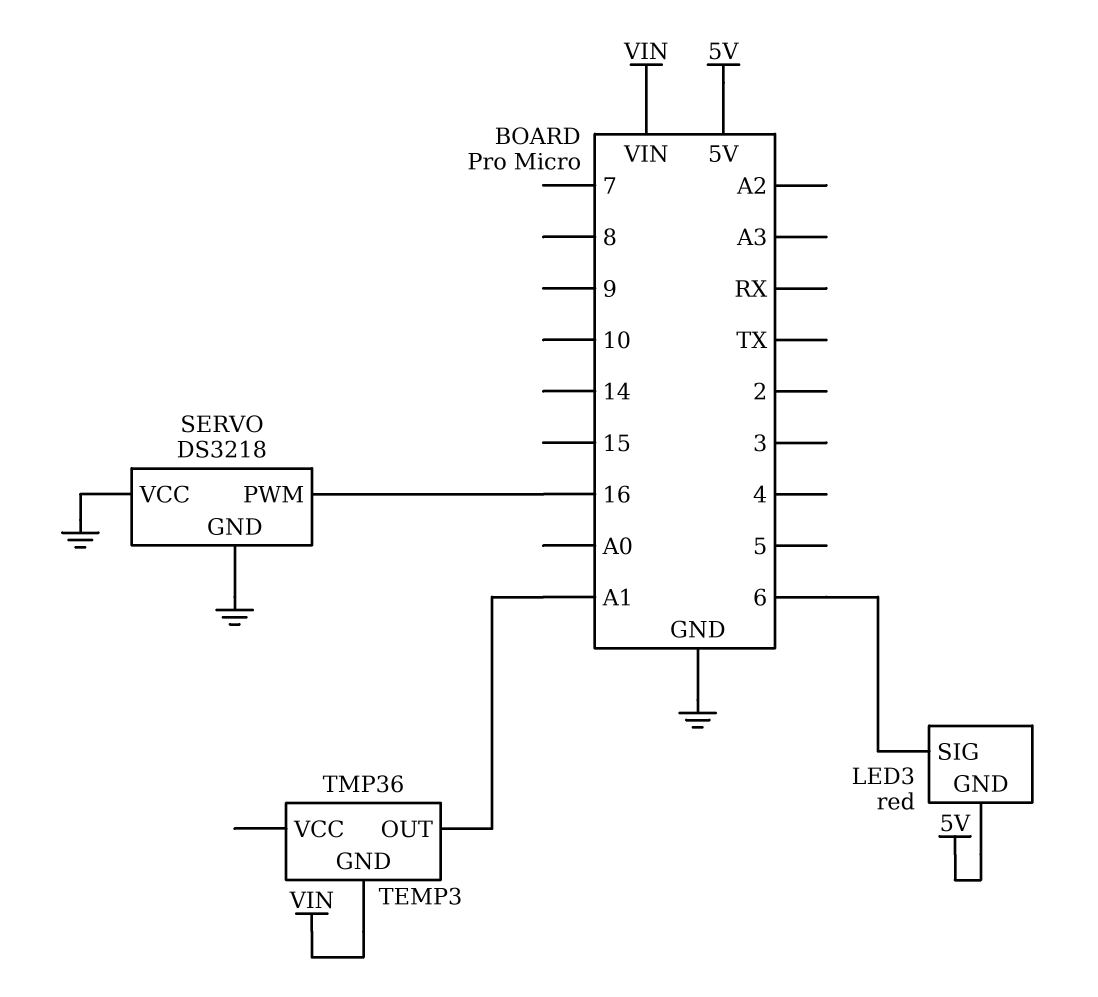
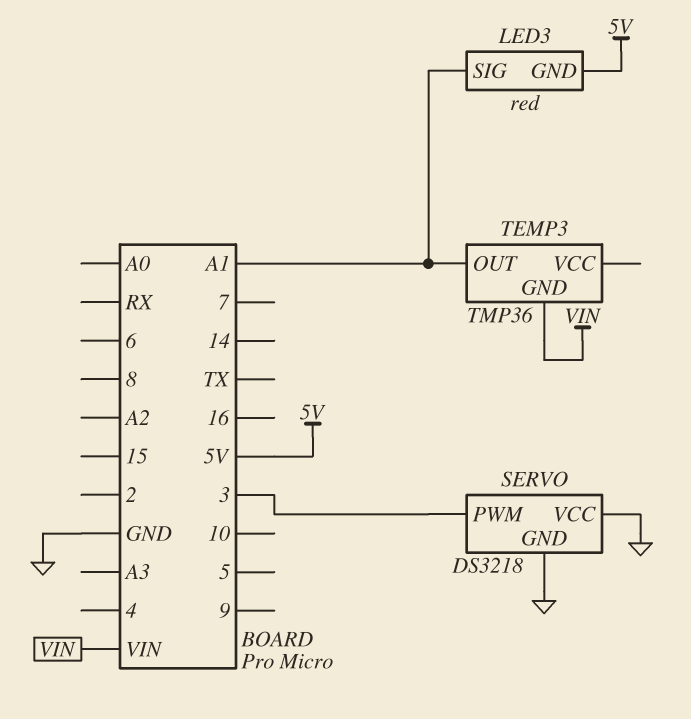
LED3 pin SIG: 6 -> A1
SERVO pin PWM: 16 -> 3

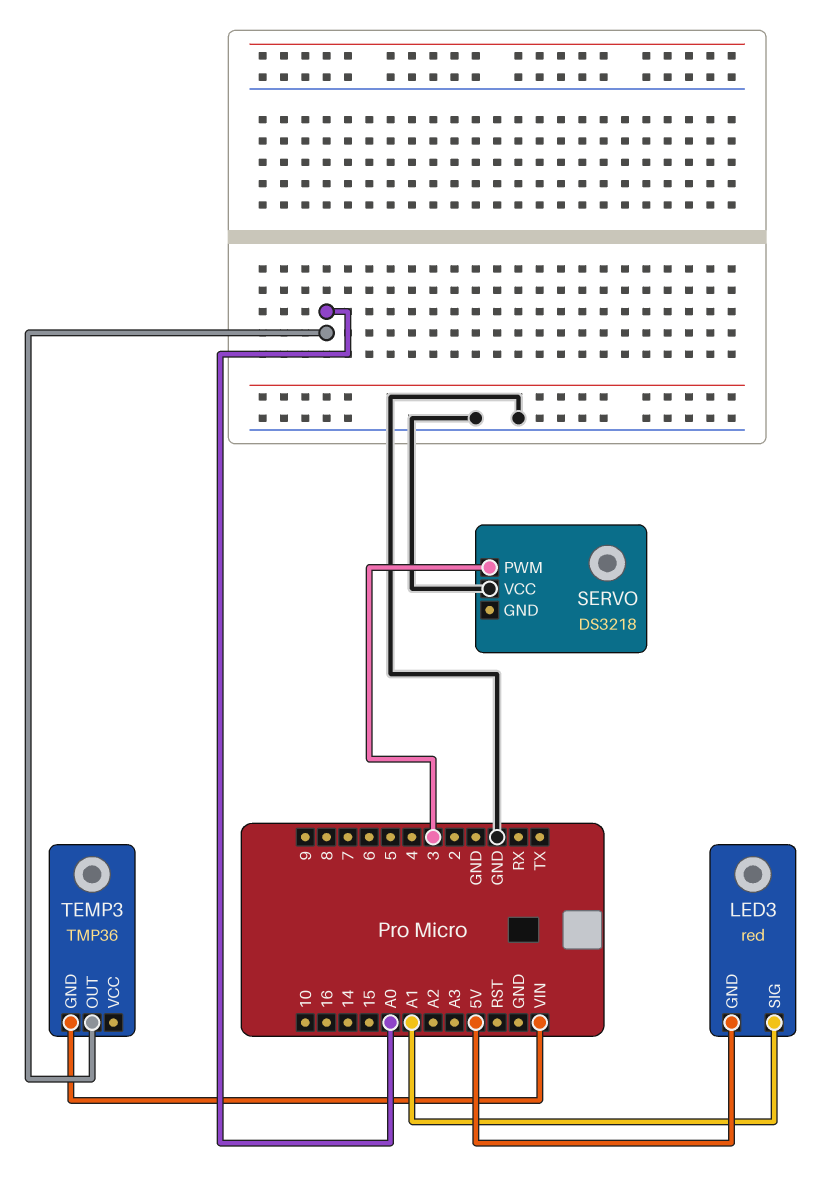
SERVO pin GND: GND -> none
TEMP3 pin OUT: A1 -> A0

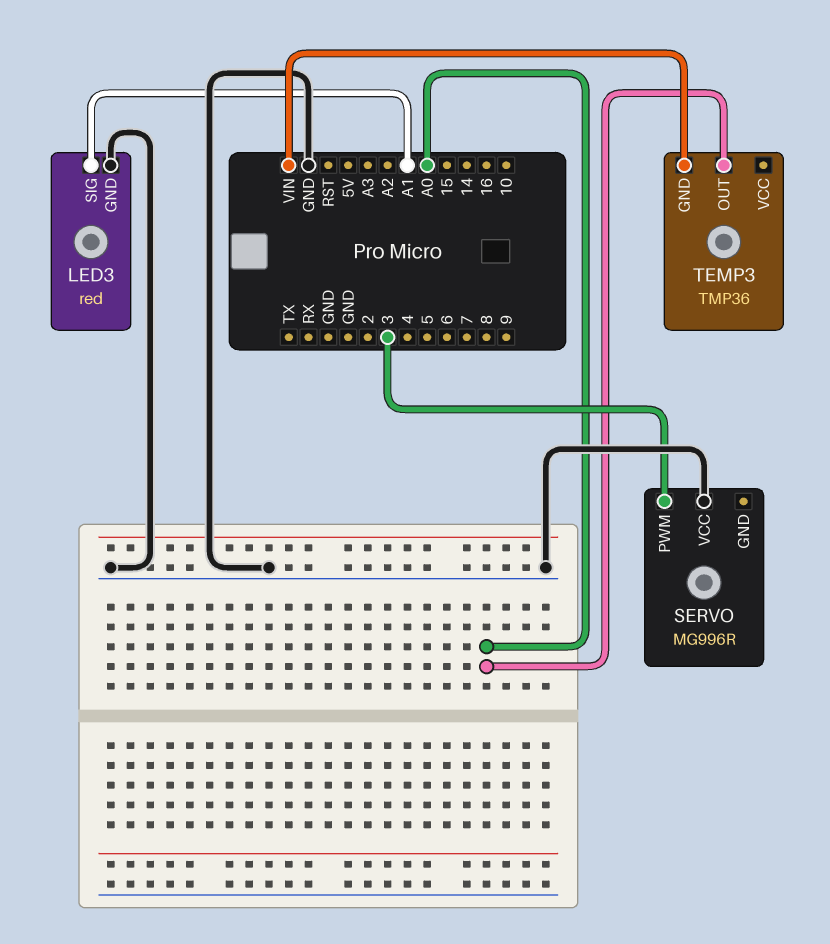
LED3 pin GND: 5V -> GND
SERVO: DS3218 -> MG996R

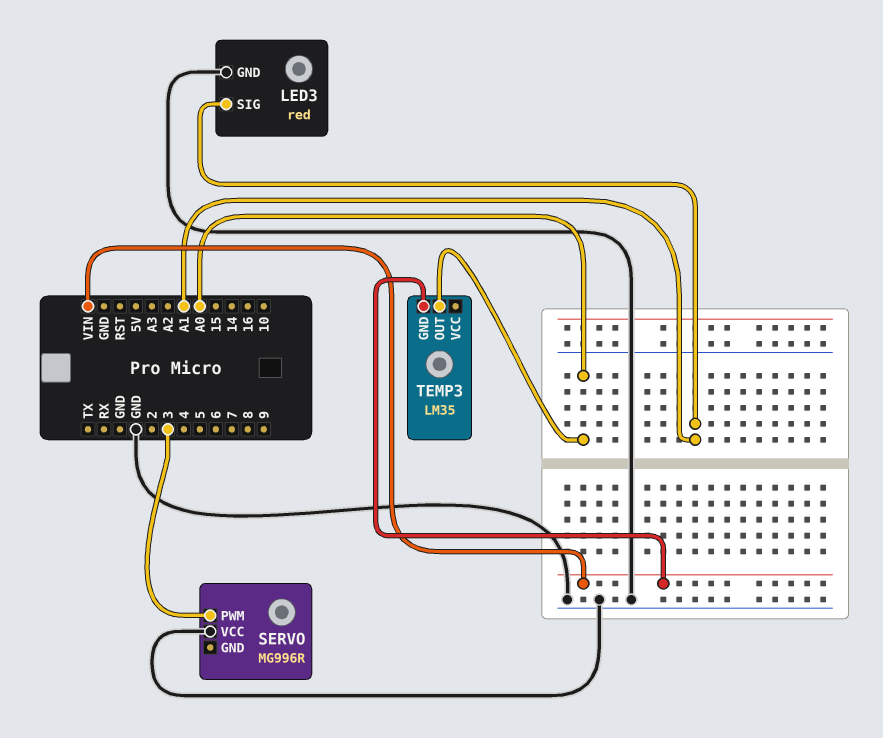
TEMP3: TMP36 -> LM35

